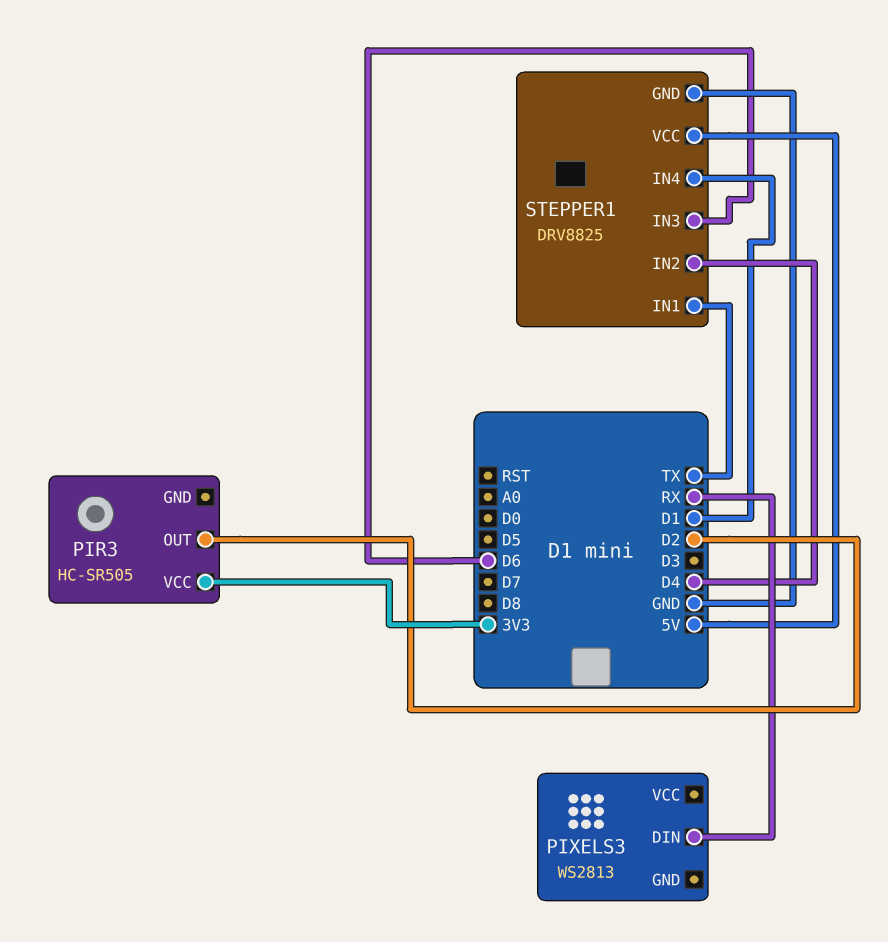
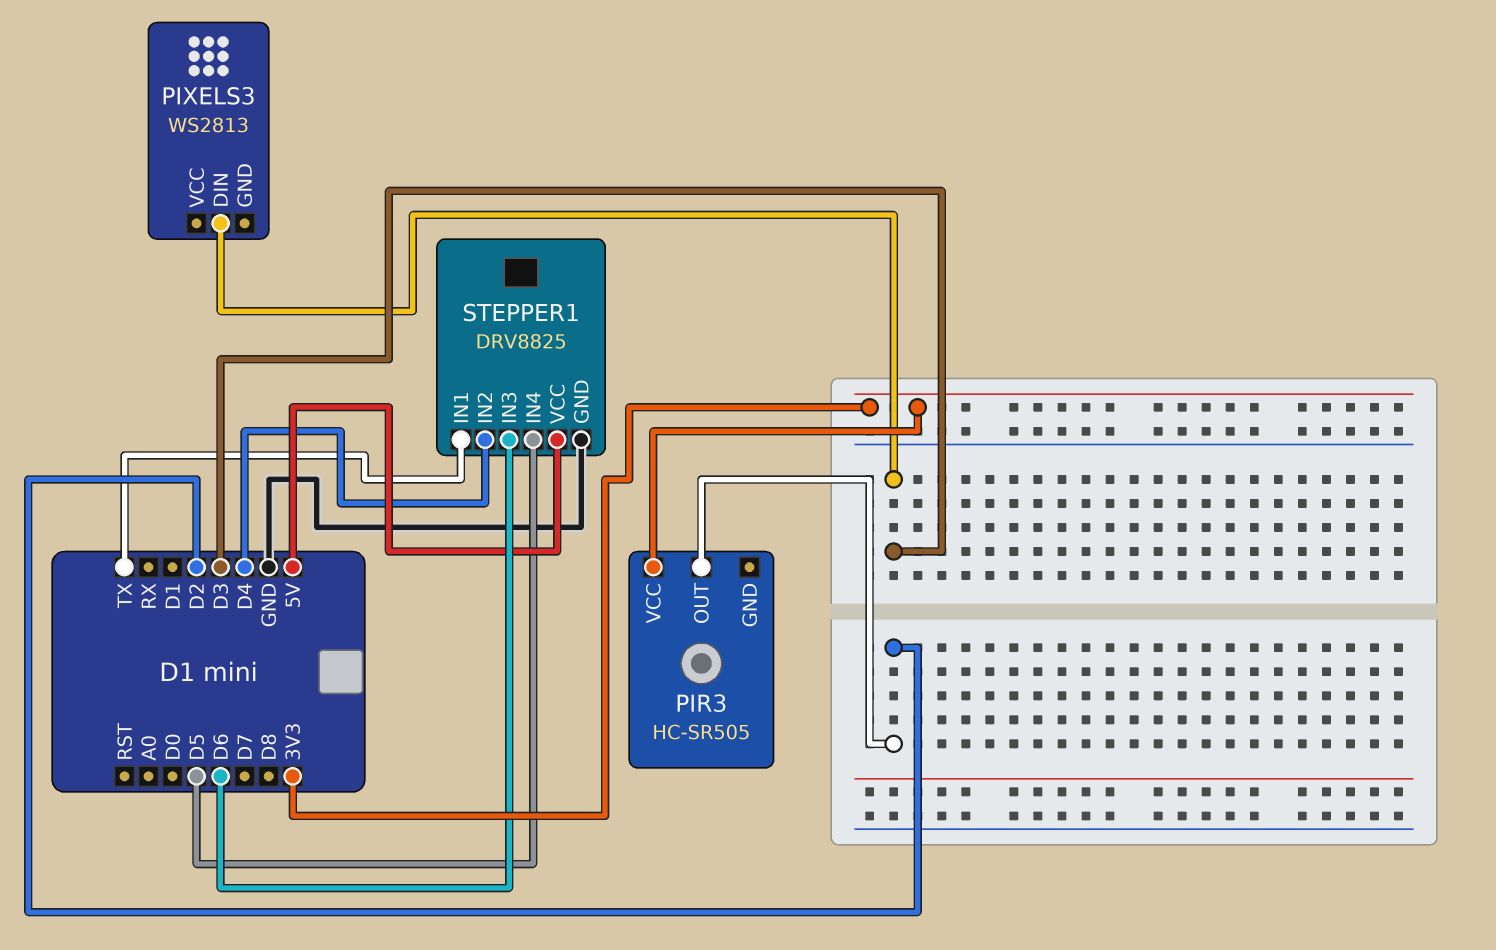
PIXELS3 pin DIN: RX -> D3
STEPPER1 pin IN4: D1 -> D5

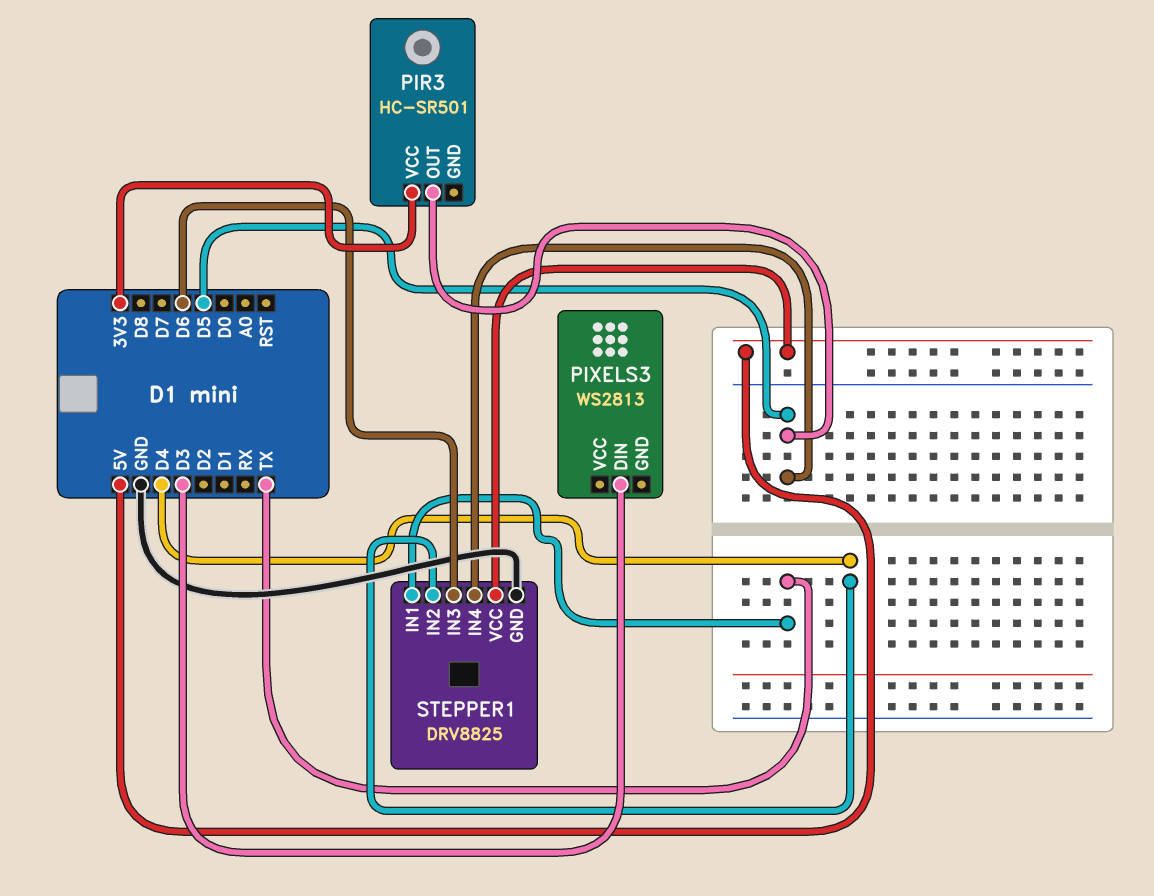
PIR3: HC-SR505 -> HC-SR501
PIR3 pin OUT: D2 -> D5

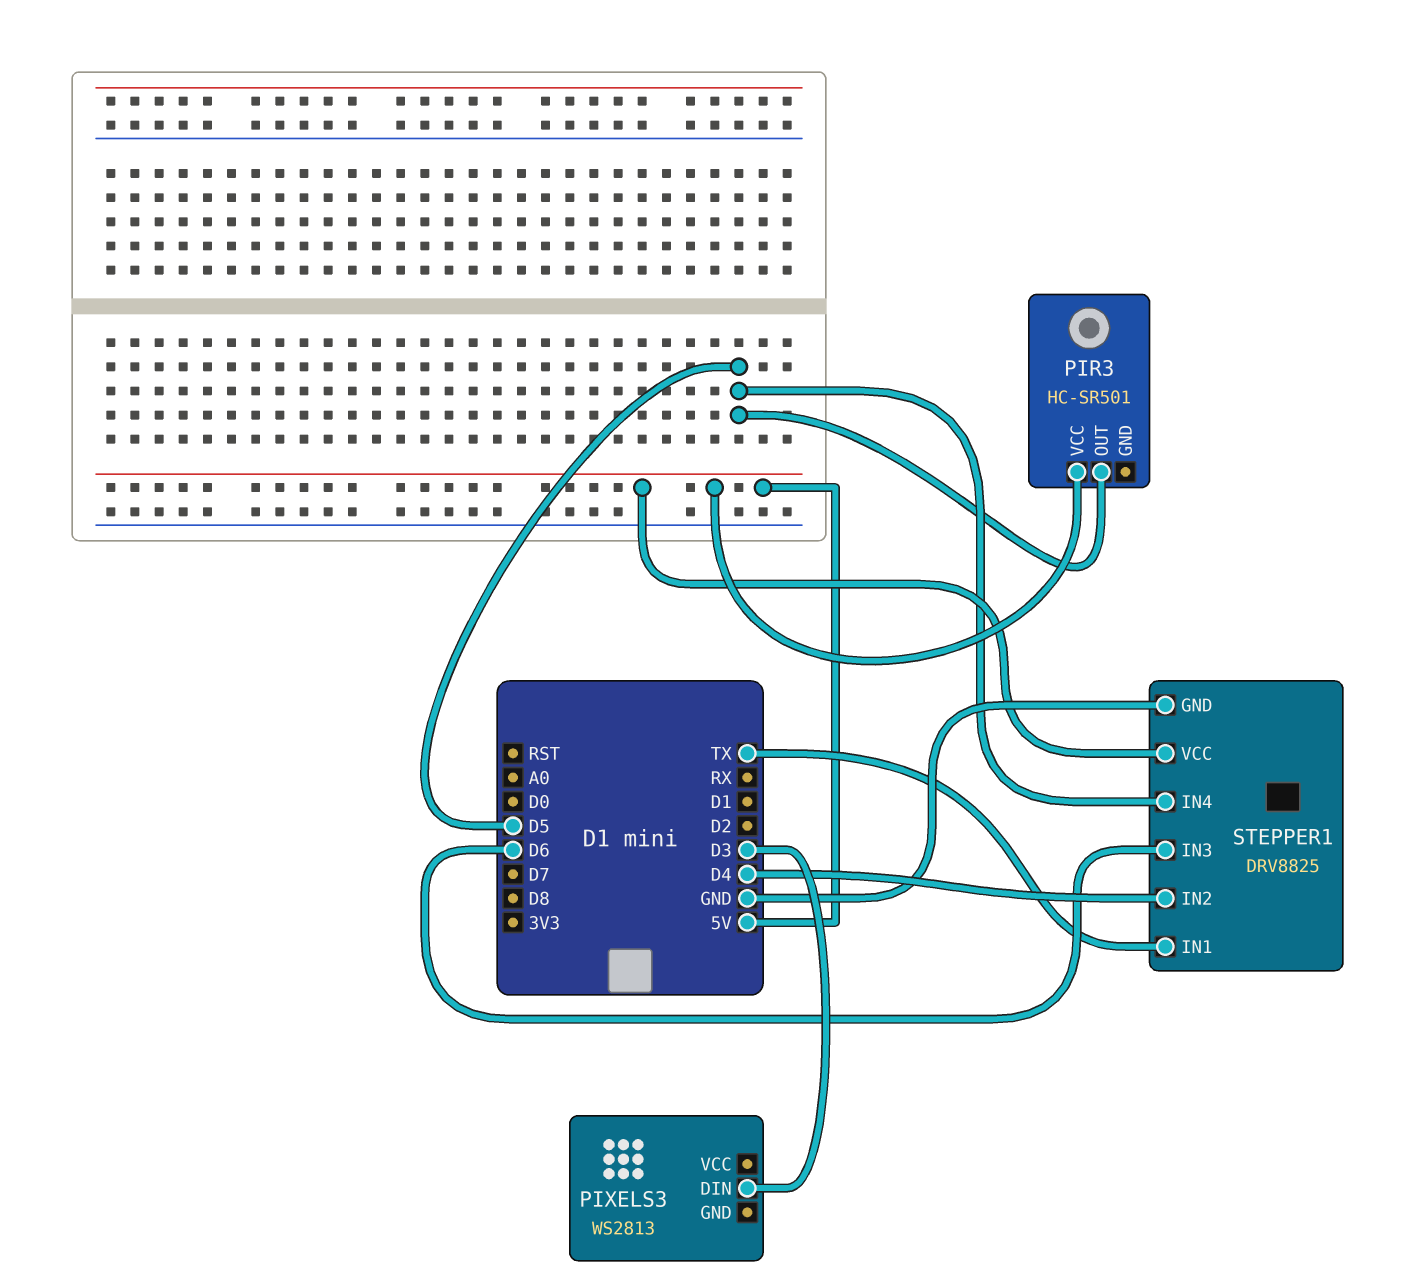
PIR3 pin VCC: 3V3 -> 5V

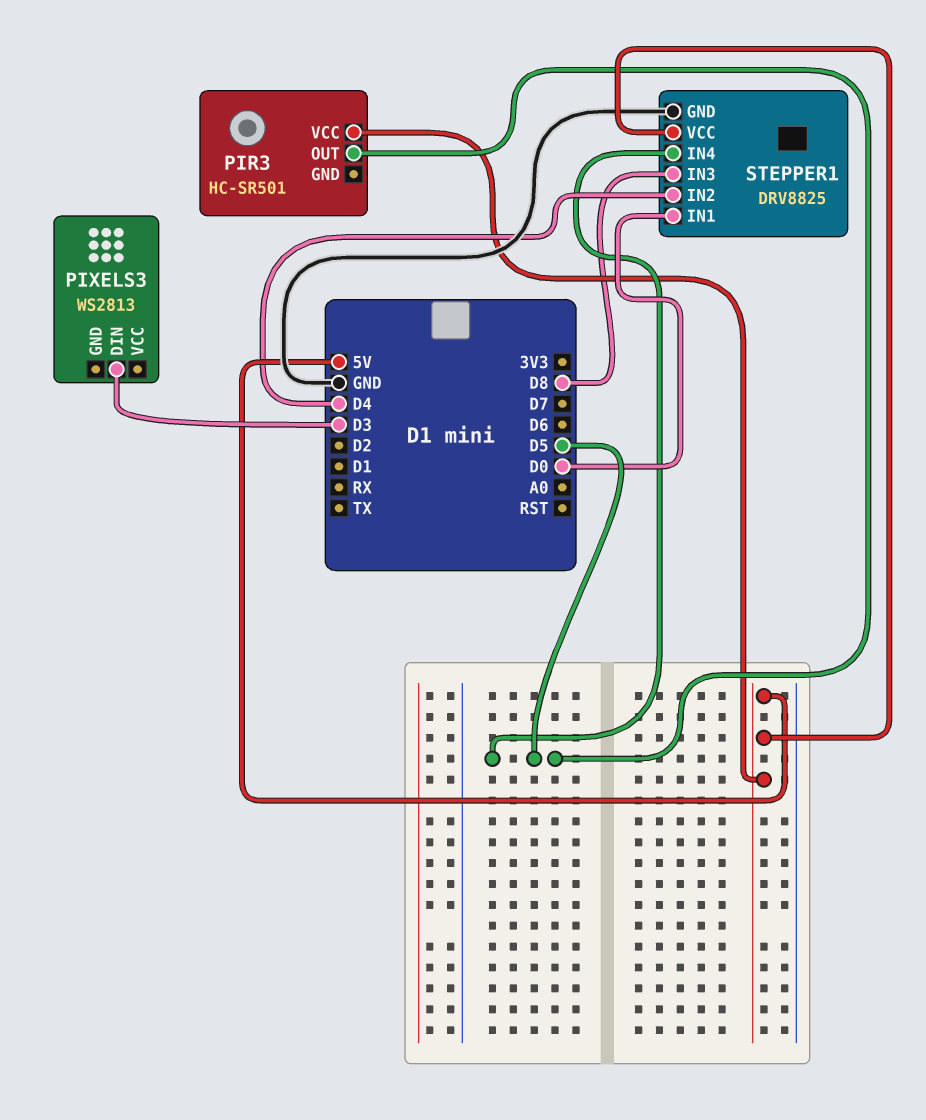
STEPPER1 pin IN1: TX -> D0
STEPPER1 pin IN3: D6 -> D8

